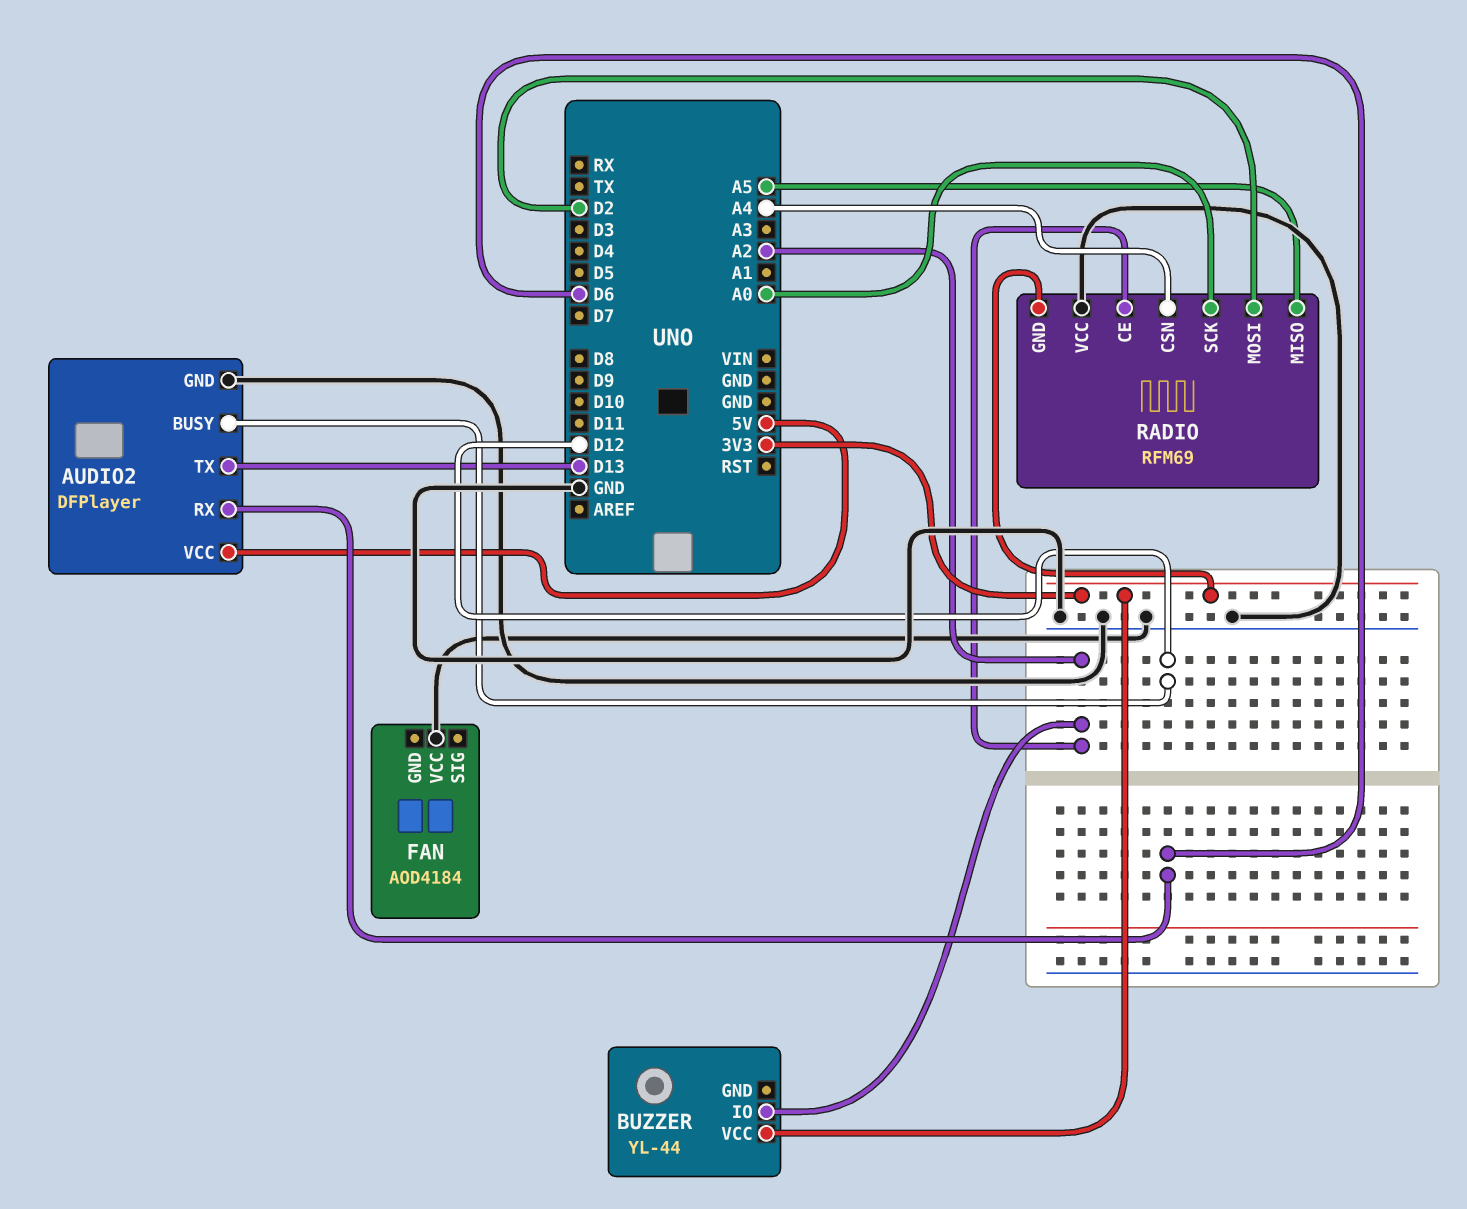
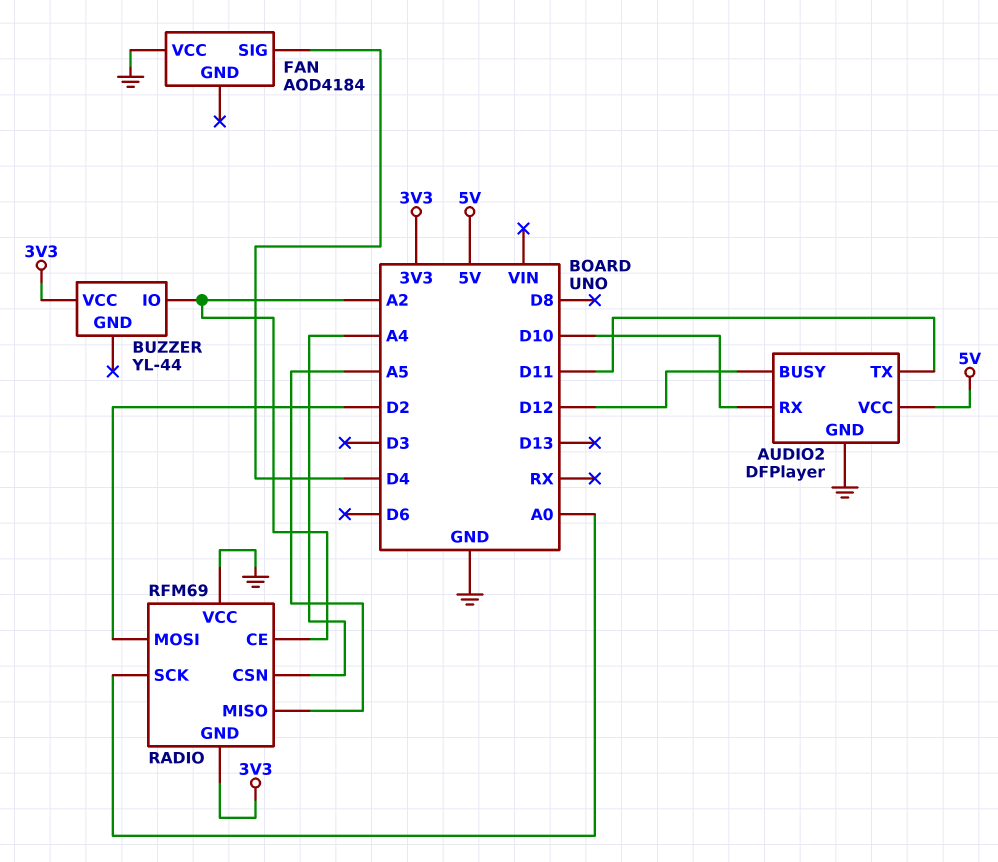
AUDIO2 pin RX: D6 -> D10
AUDIO2 pin TX: D13 -> D11
FAN pin SIG: none -> D4

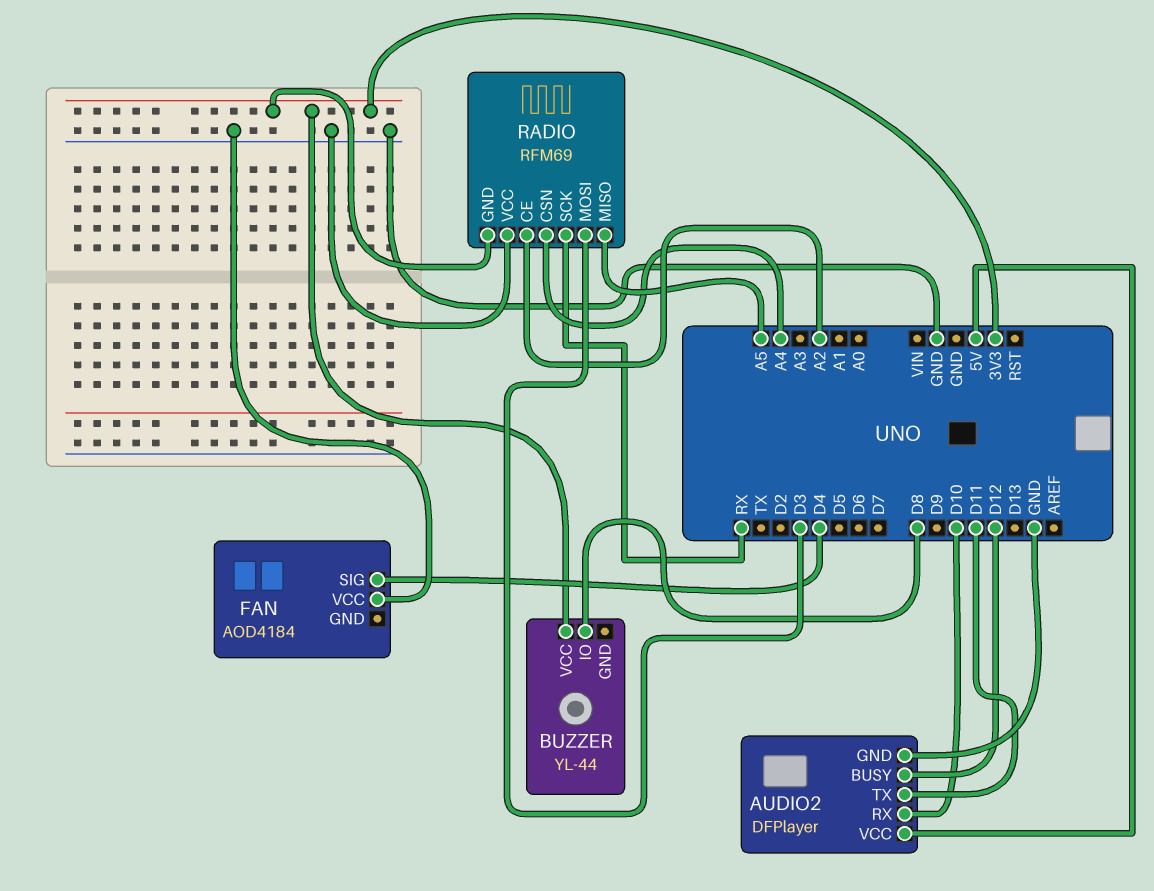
BUZZER pin IO: A2 -> D8
RADIO pin MOSI: D2 -> D3
RADIO pin SCK: A0 -> RX

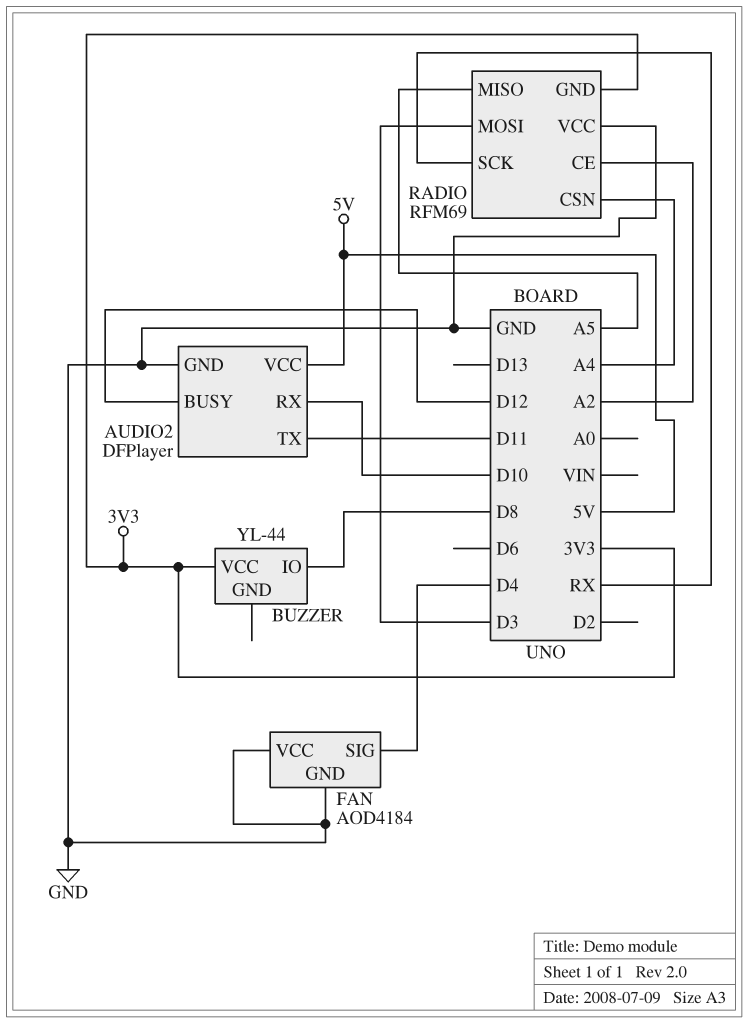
FAN pin GND: none -> GND

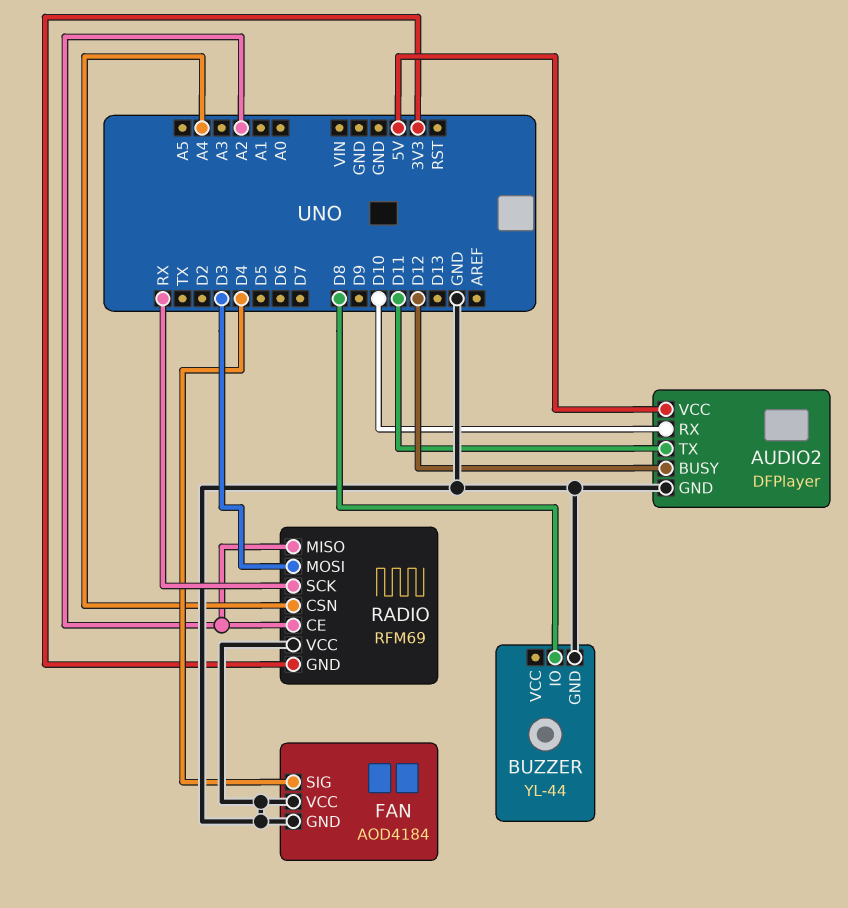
BUZZER pin GND: none -> GND
BUZZER pin VCC: 3V3 -> none
RADIO pin MISO: A5 -> A2

